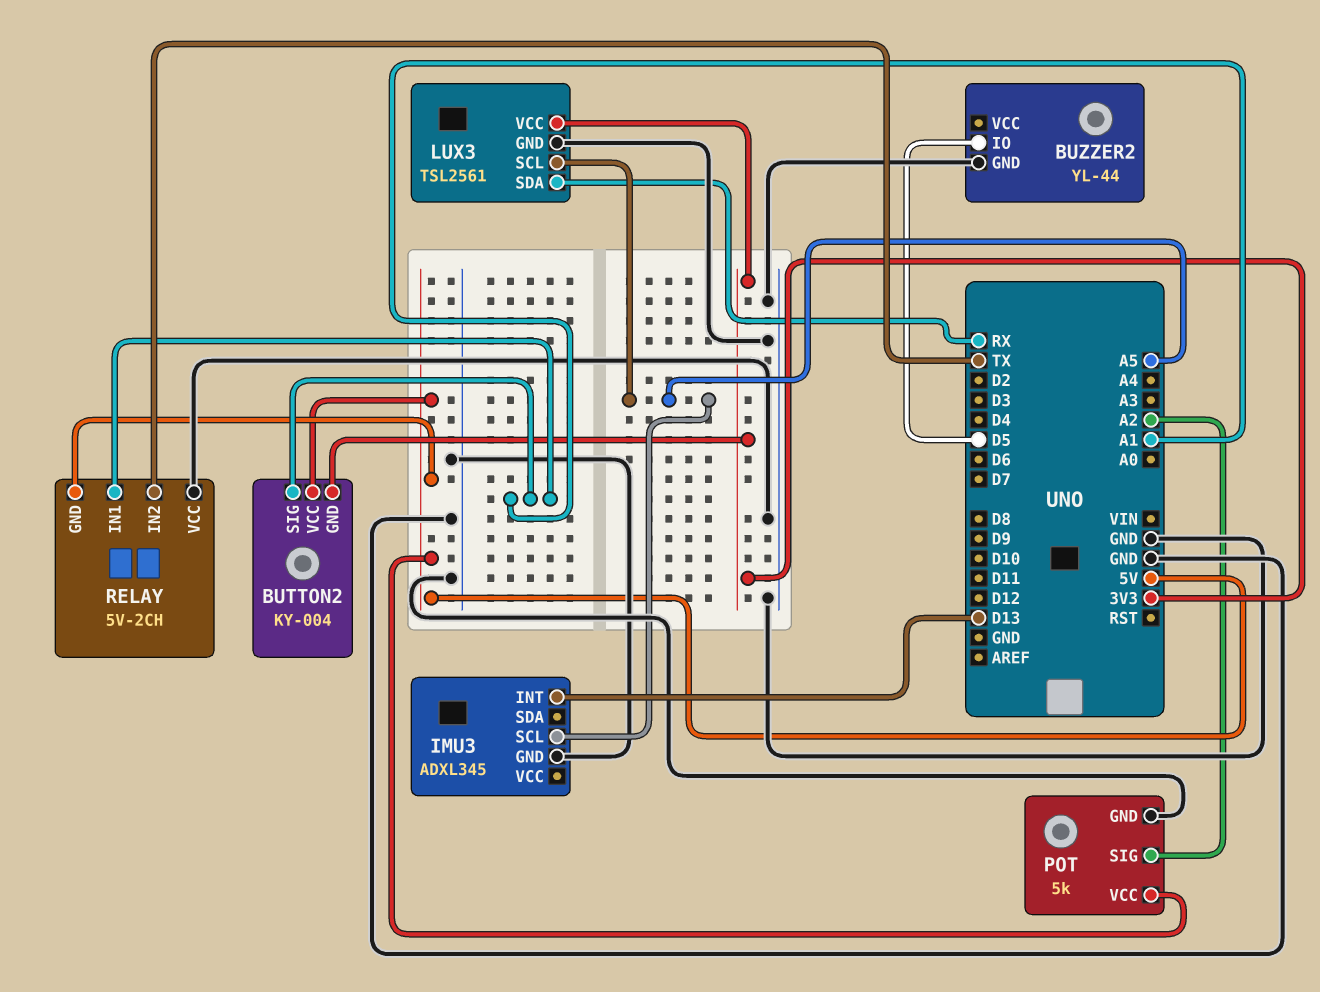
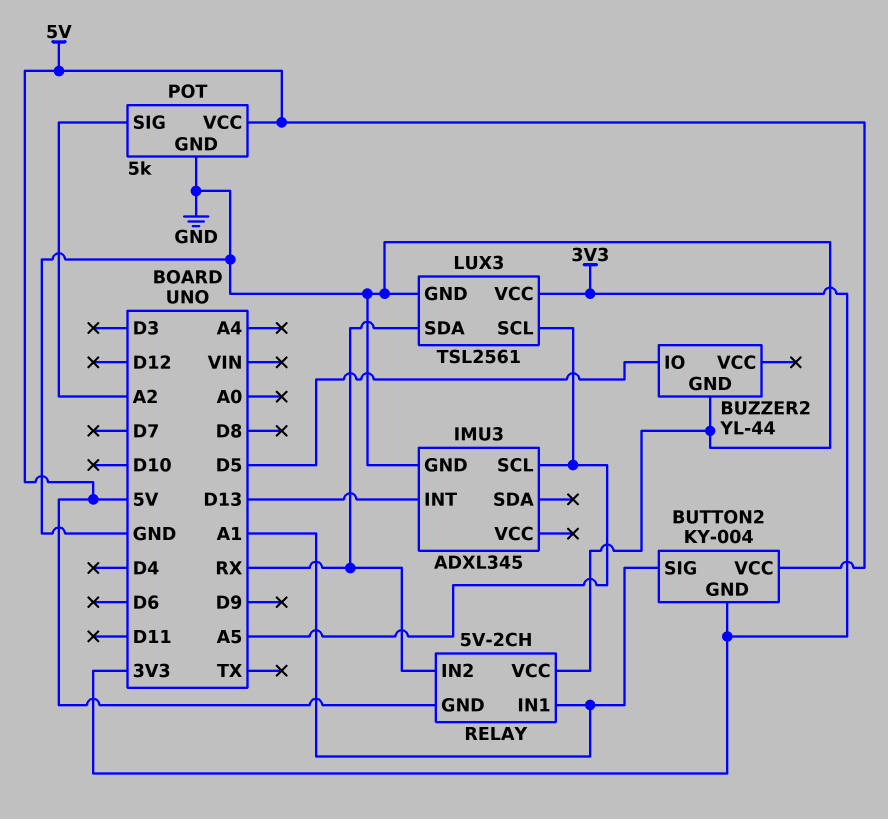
RELAY pin IN2: TX -> RX

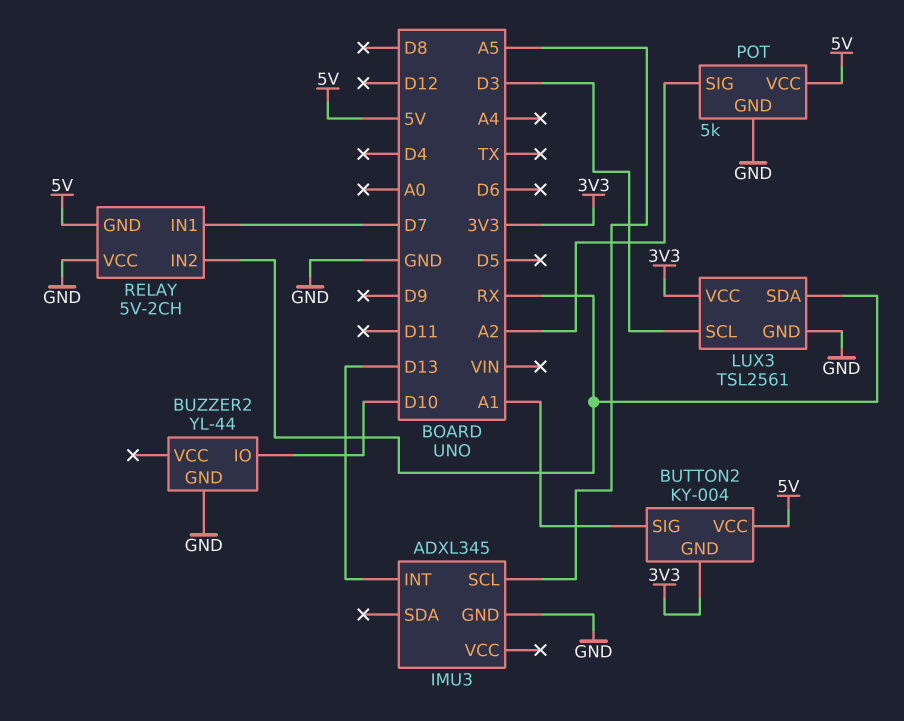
BUZZER2 pin IO: D5 -> D10
LUX3 pin SCL: A5 -> D3
RELAY pin IN1: A1 -> D7

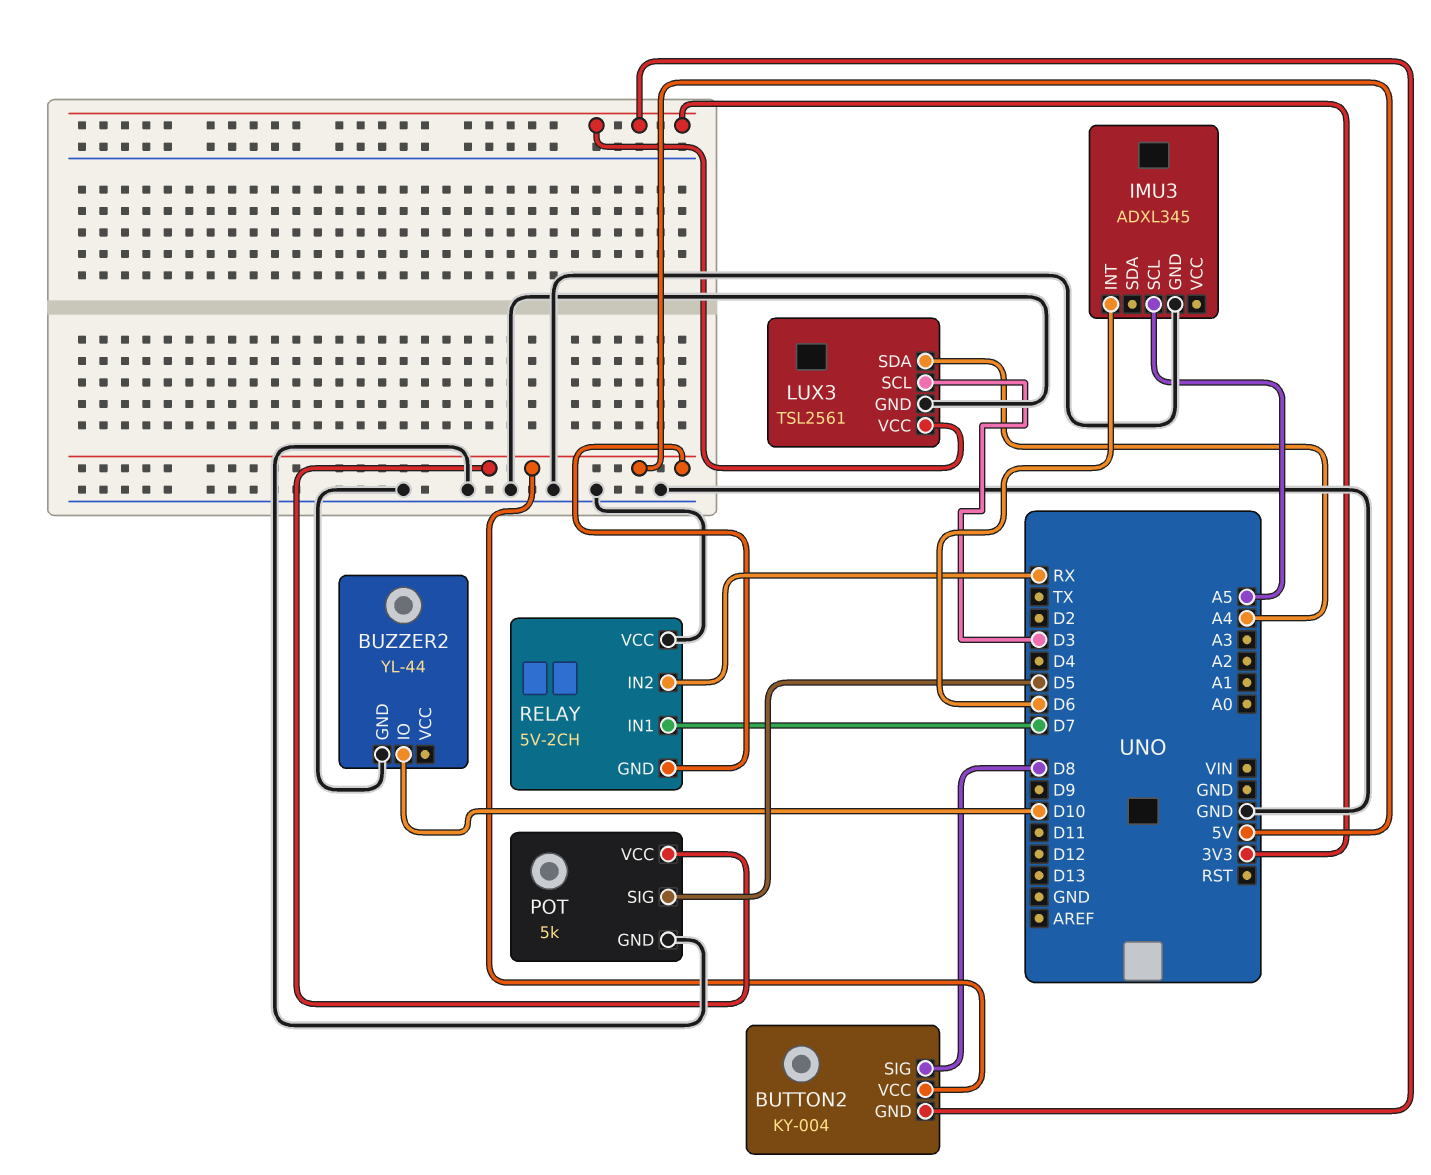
BUTTON2 pin SIG: A1 -> D8
IMU3 pin INT: D13 -> D6
LUX3 pin SDA: RX -> A4
POT pin SIG: A2 -> D5

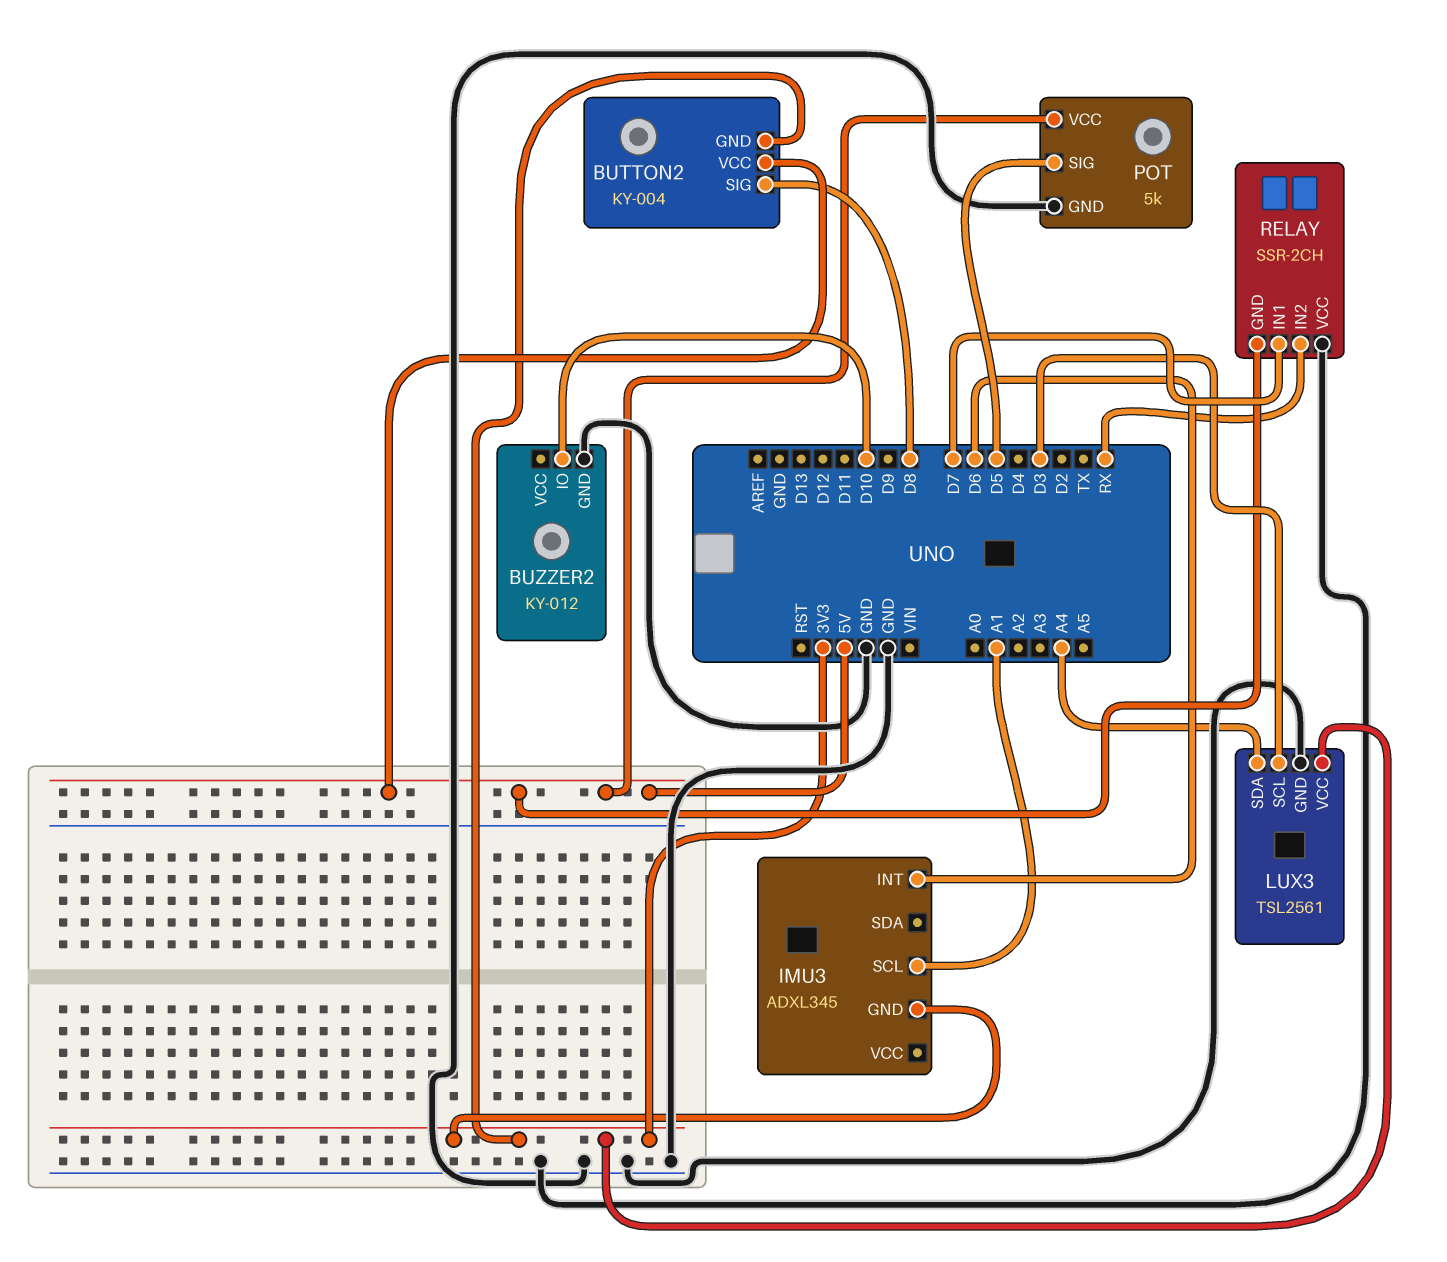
BUZZER2: YL-44 -> KY-012
IMU3 pin GND: GND -> 3V3
IMU3 pin SCL: A5 -> A1
RELAY: 5V-2CH -> SSR-2CH

